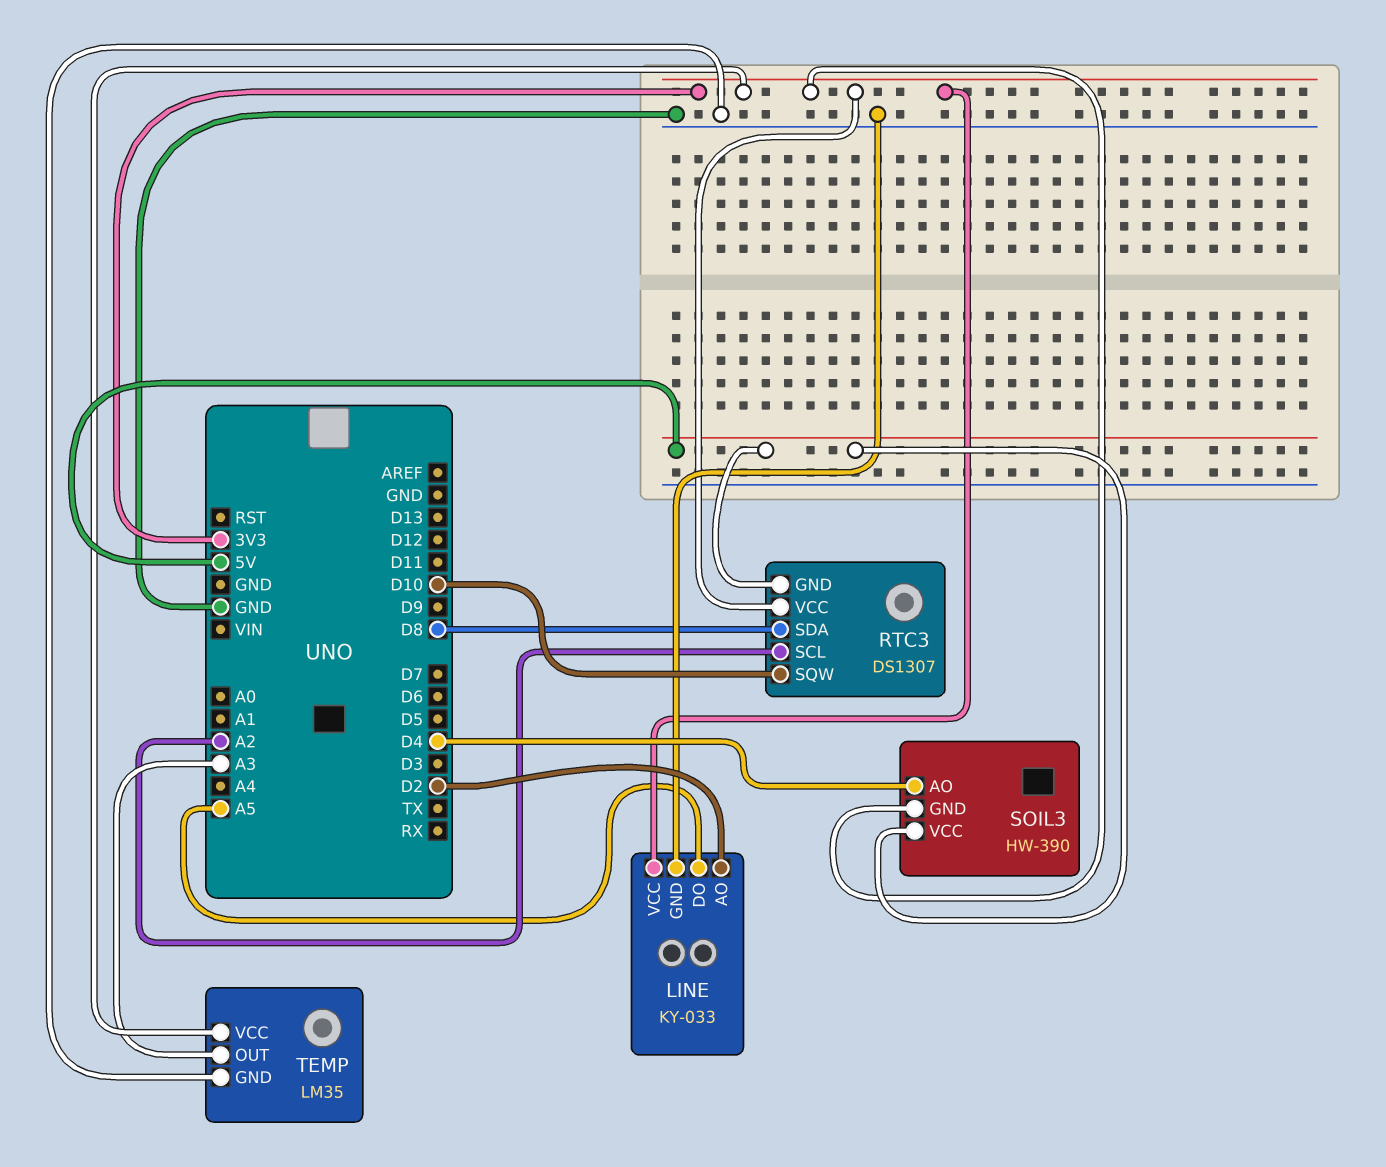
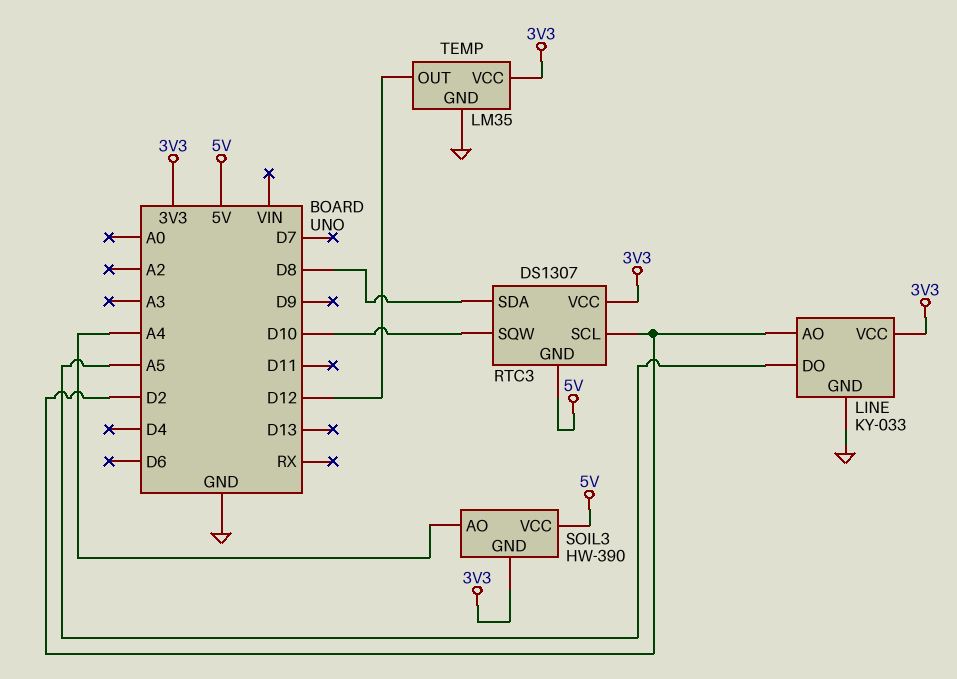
RTC3 pin SCL: A2 -> D2
SOIL3 pin AO: D4 -> A4
TEMP pin OUT: A3 -> D12

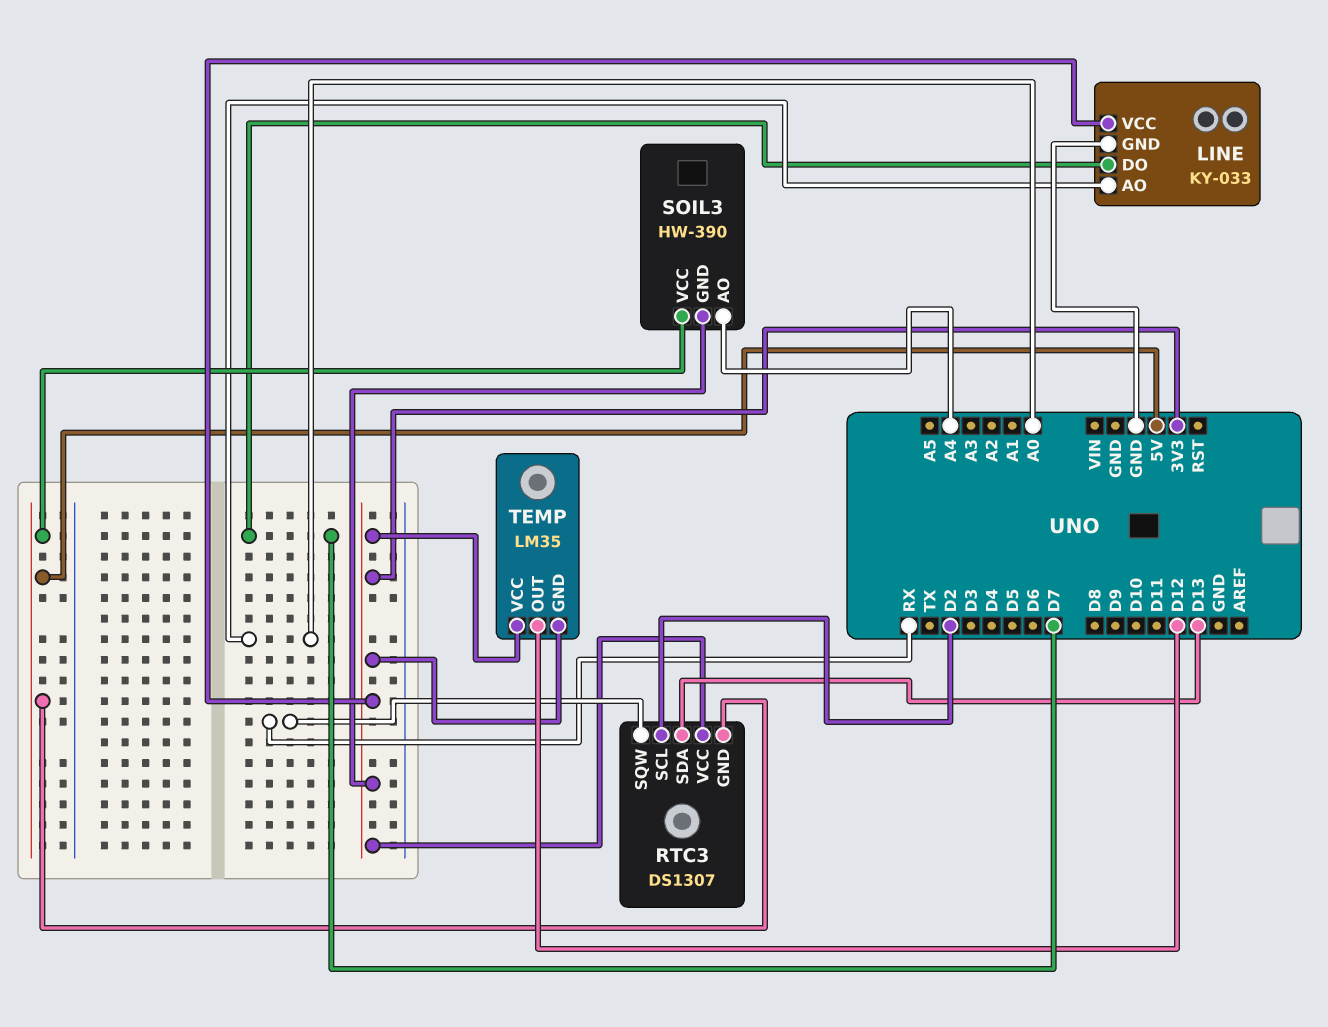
LINE pin AO: D2 -> A0
LINE pin DO: A5 -> D7
RTC3 pin SDA: D8 -> D13
RTC3 pin SQW: D10 -> RX
TEMP pin GND: GND -> 3V3

